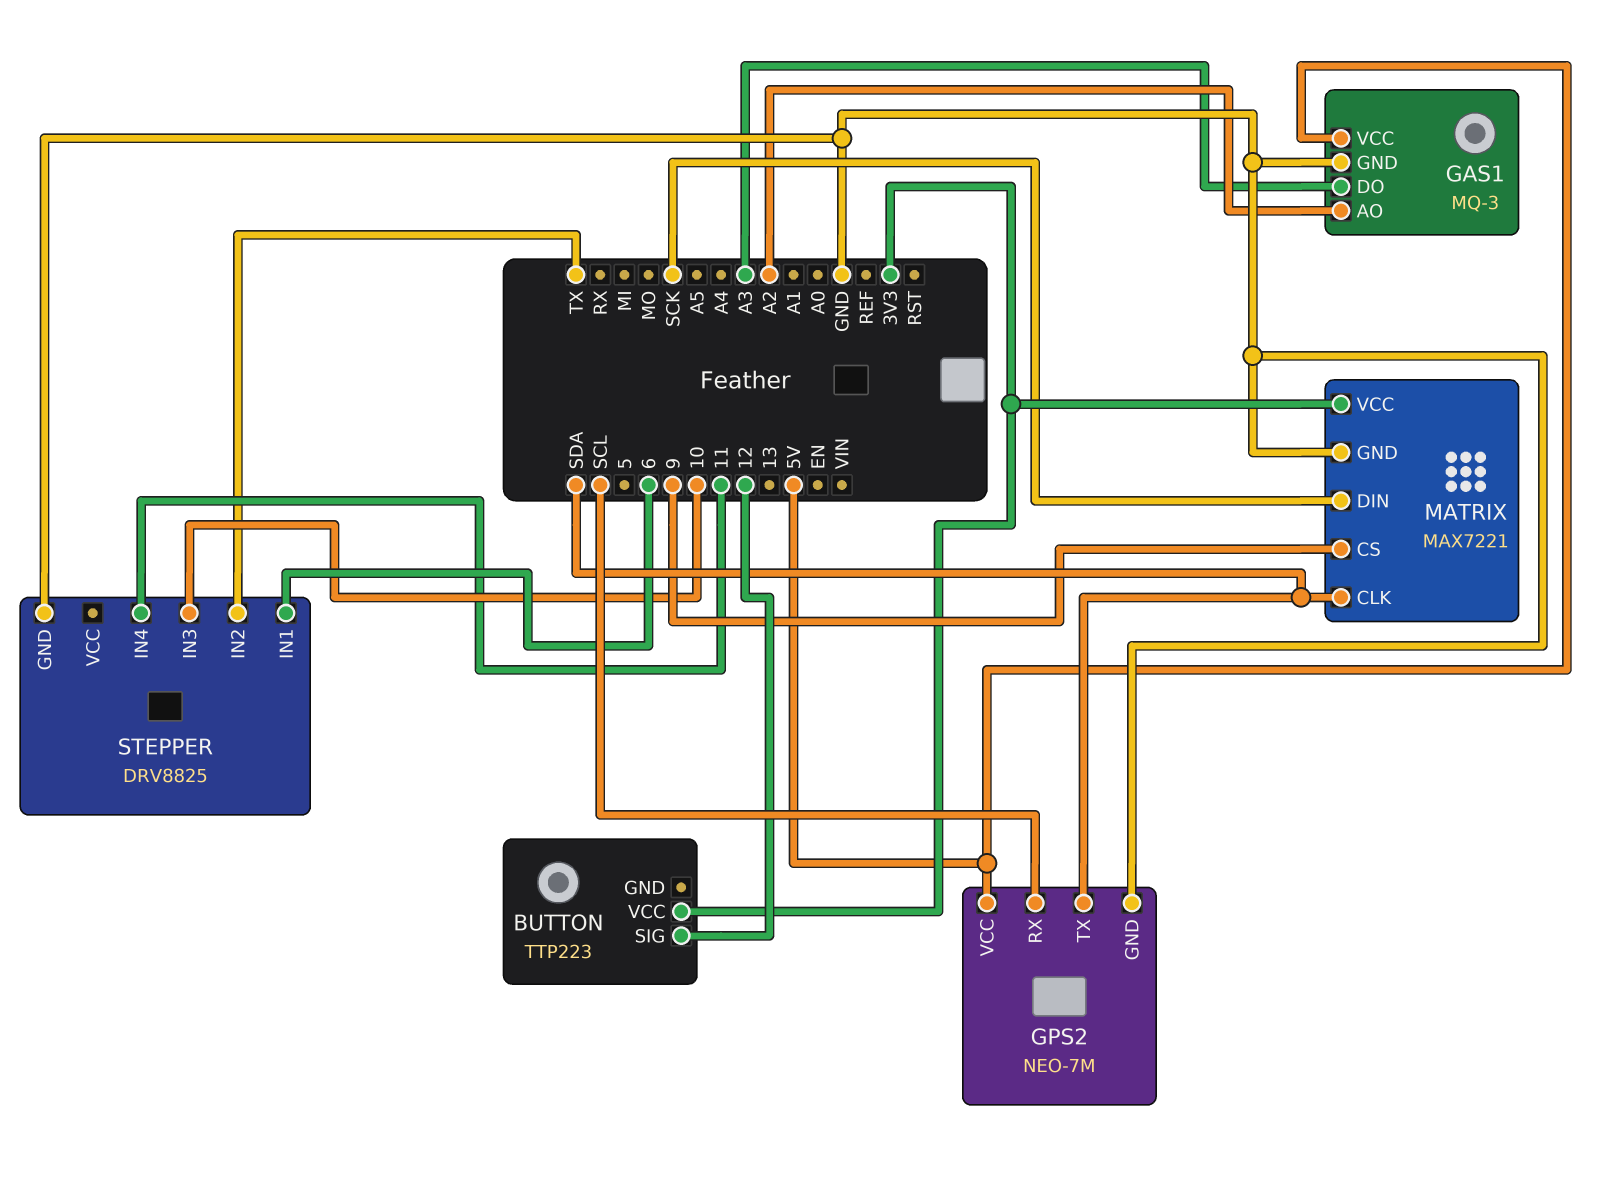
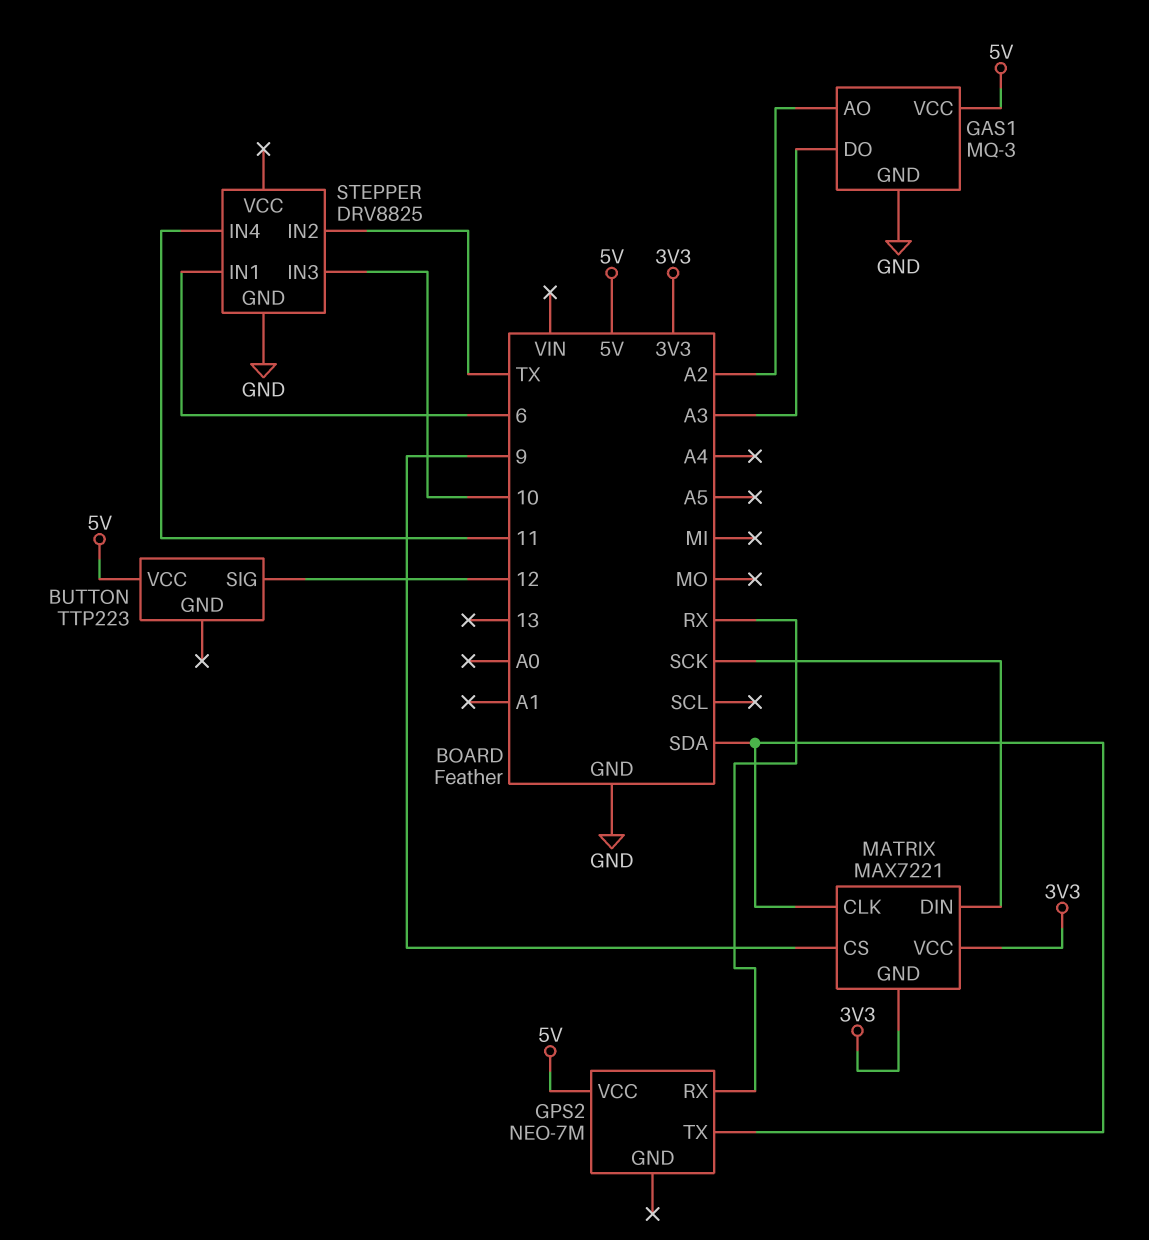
BUTTON pin VCC: 3V3 -> 5V
GPS2 pin GND: GND -> none
GPS2 pin RX: SCL -> RX
MATRIX pin GND: GND -> 3V3

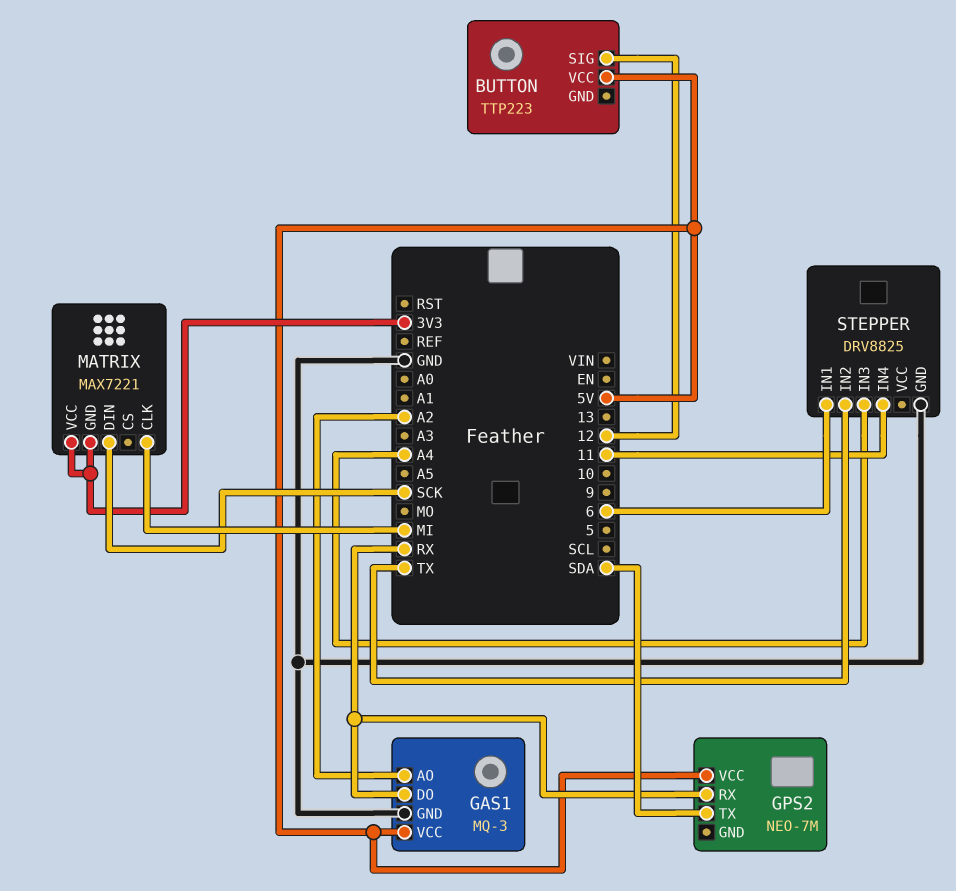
GAS1 pin DO: A3 -> RX
MATRIX pin CLK: SDA -> MI
MATRIX pin CS: 9 -> none
STEPPER pin IN3: 10 -> A4

